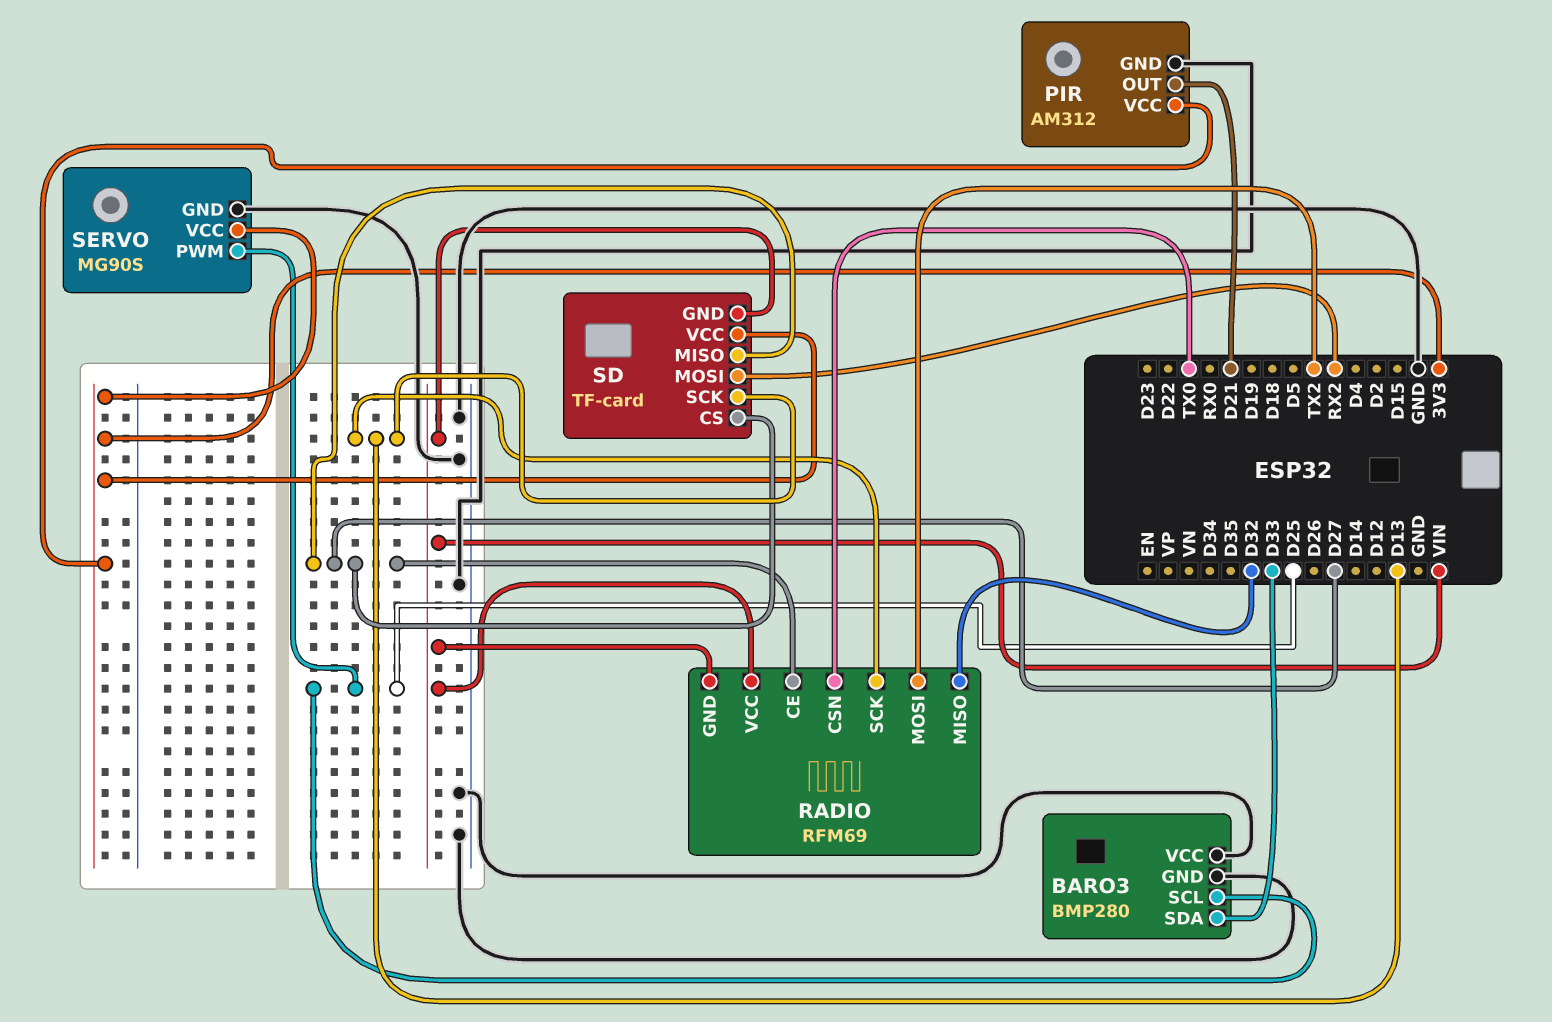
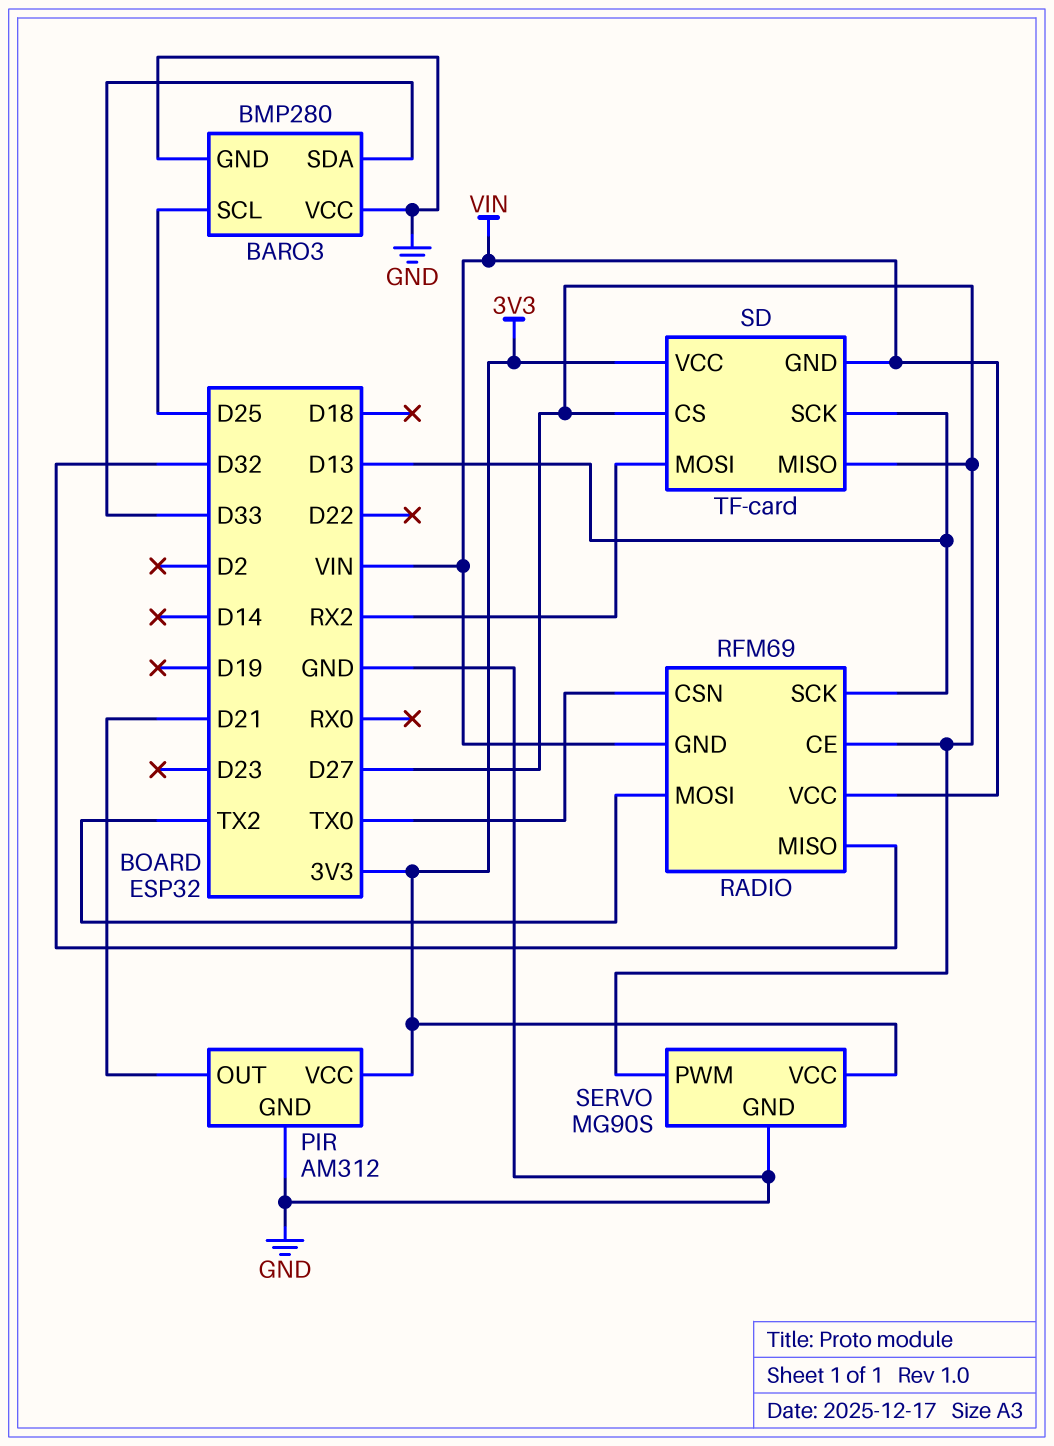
SERVO pin PWM: D25 -> D27

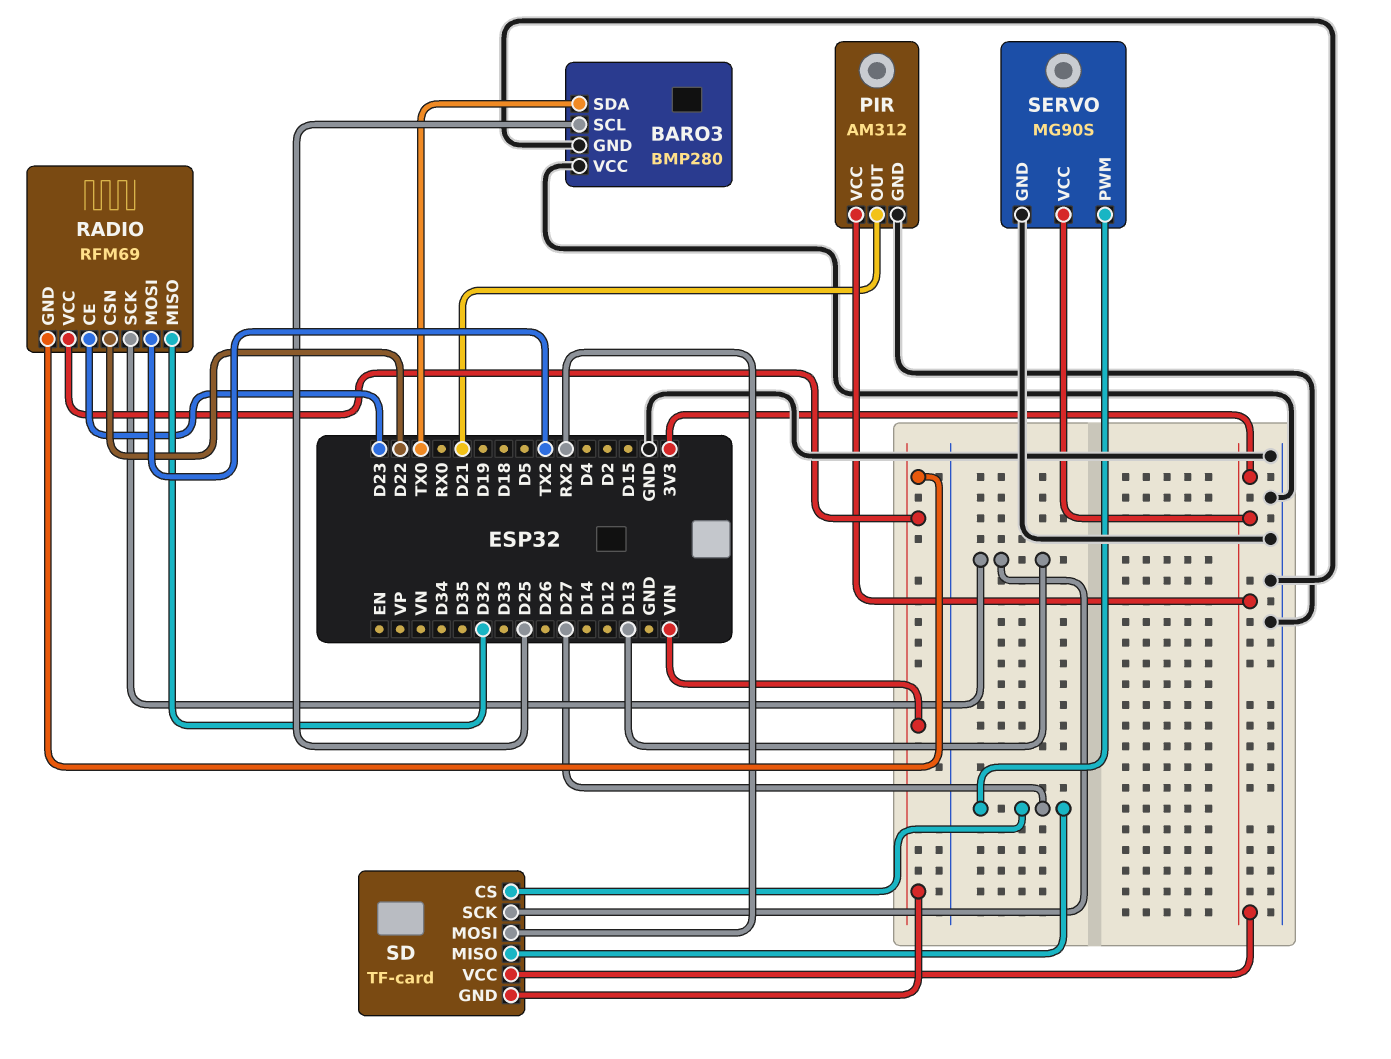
BARO3 pin SDA: D33 -> TX0
RADIO pin CE: D27 -> D23
RADIO pin CSN: TX0 -> D22

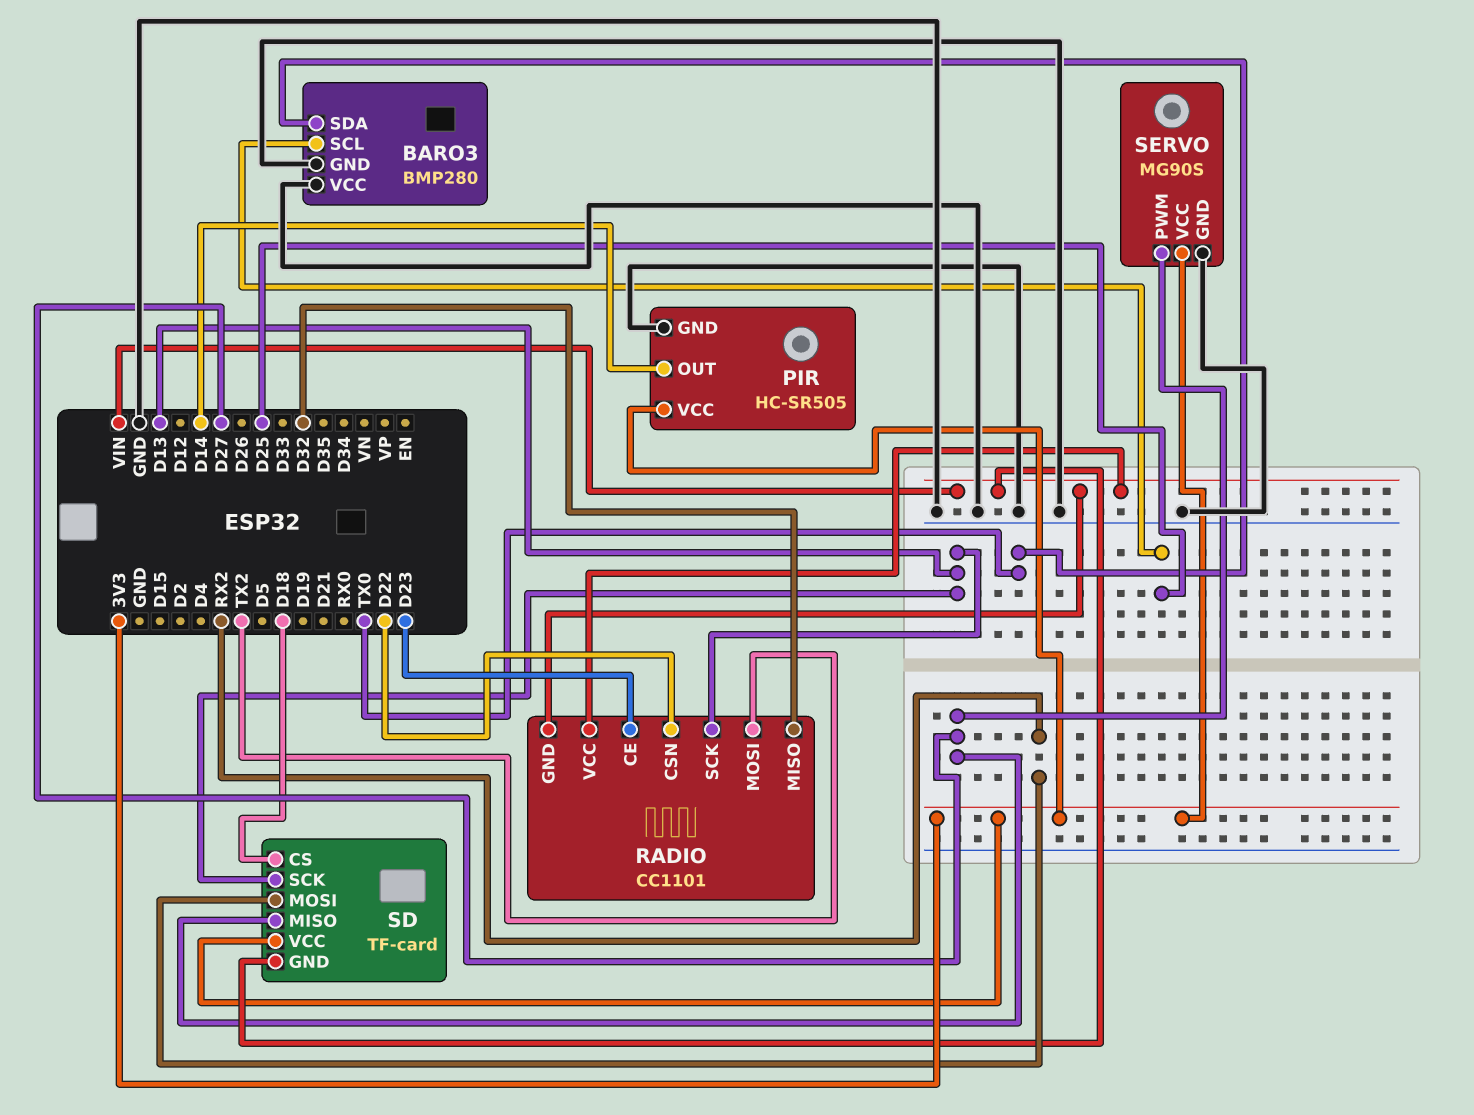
PIR: AM312 -> HC-SR505
PIR pin OUT: D21 -> D14
RADIO: RFM69 -> CC1101
SD pin CS: D27 -> D18

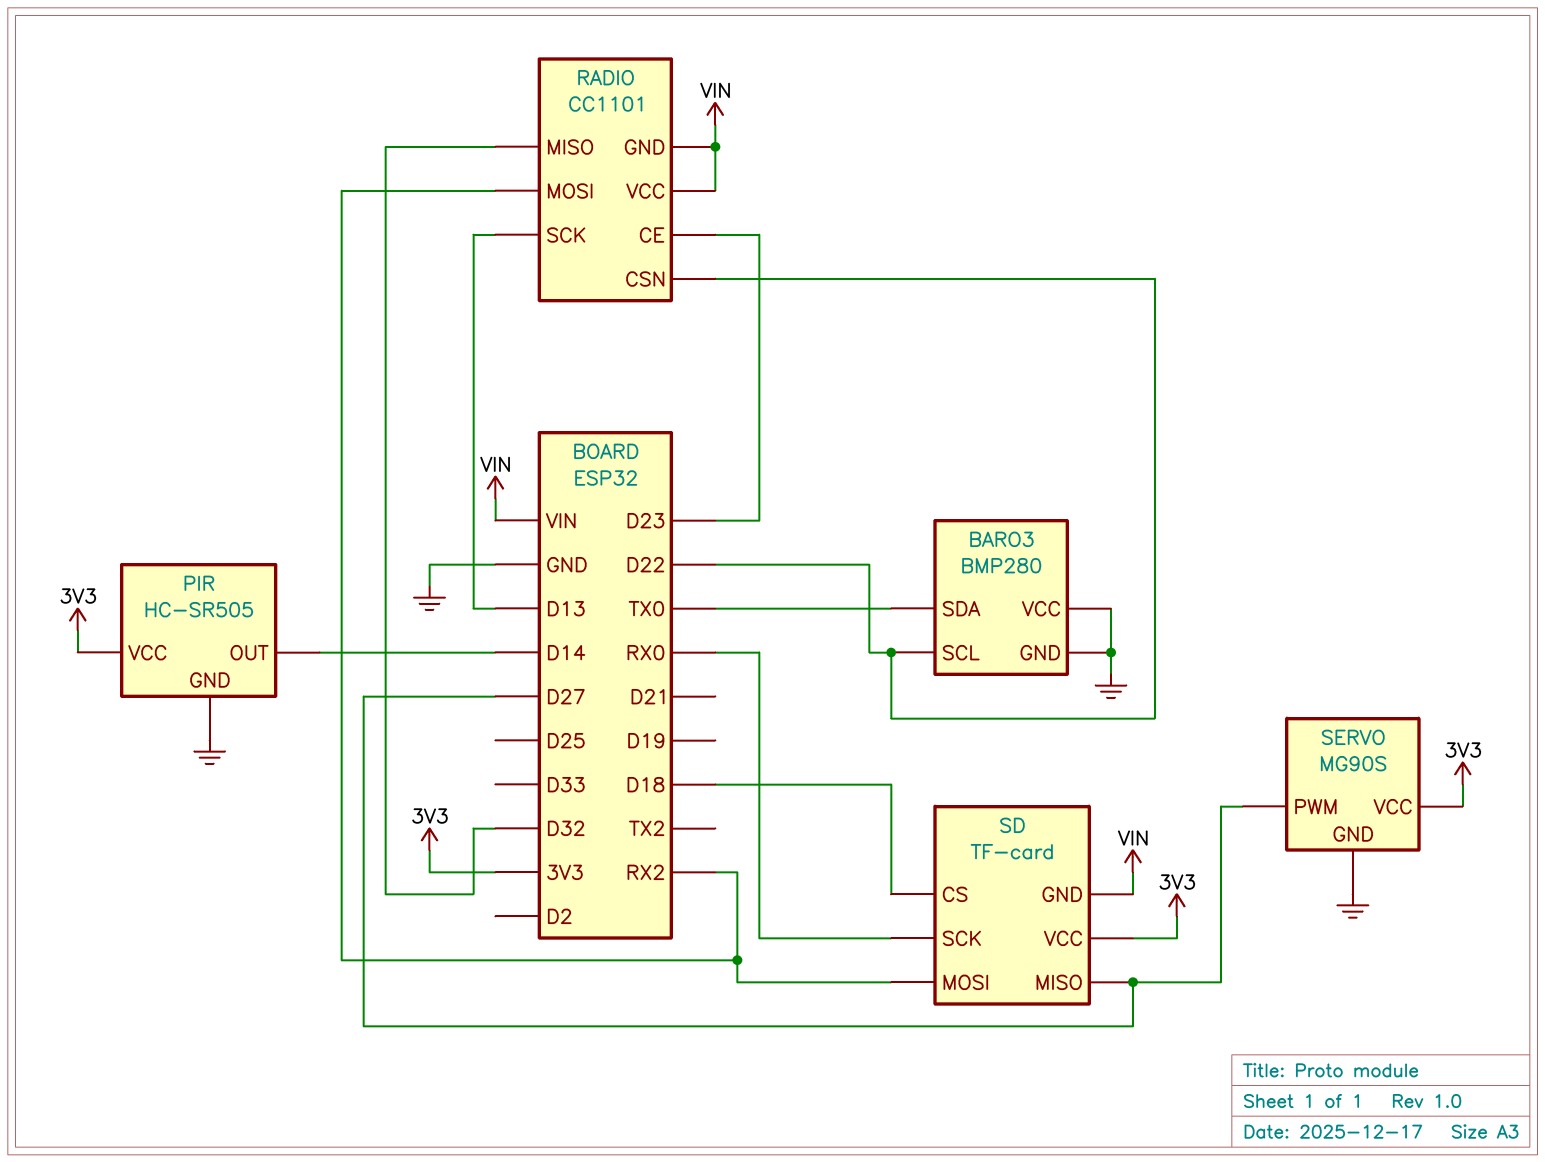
BARO3 pin SCL: D25 -> D22
RADIO pin MOSI: TX2 -> RX2
SD pin SCK: D13 -> RX0

